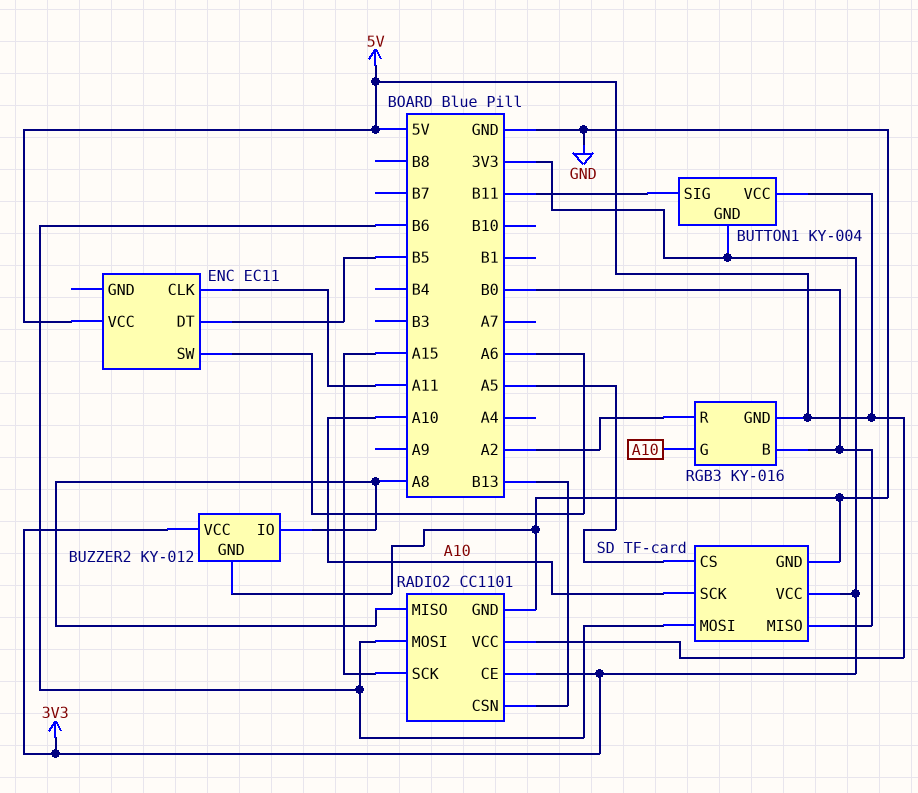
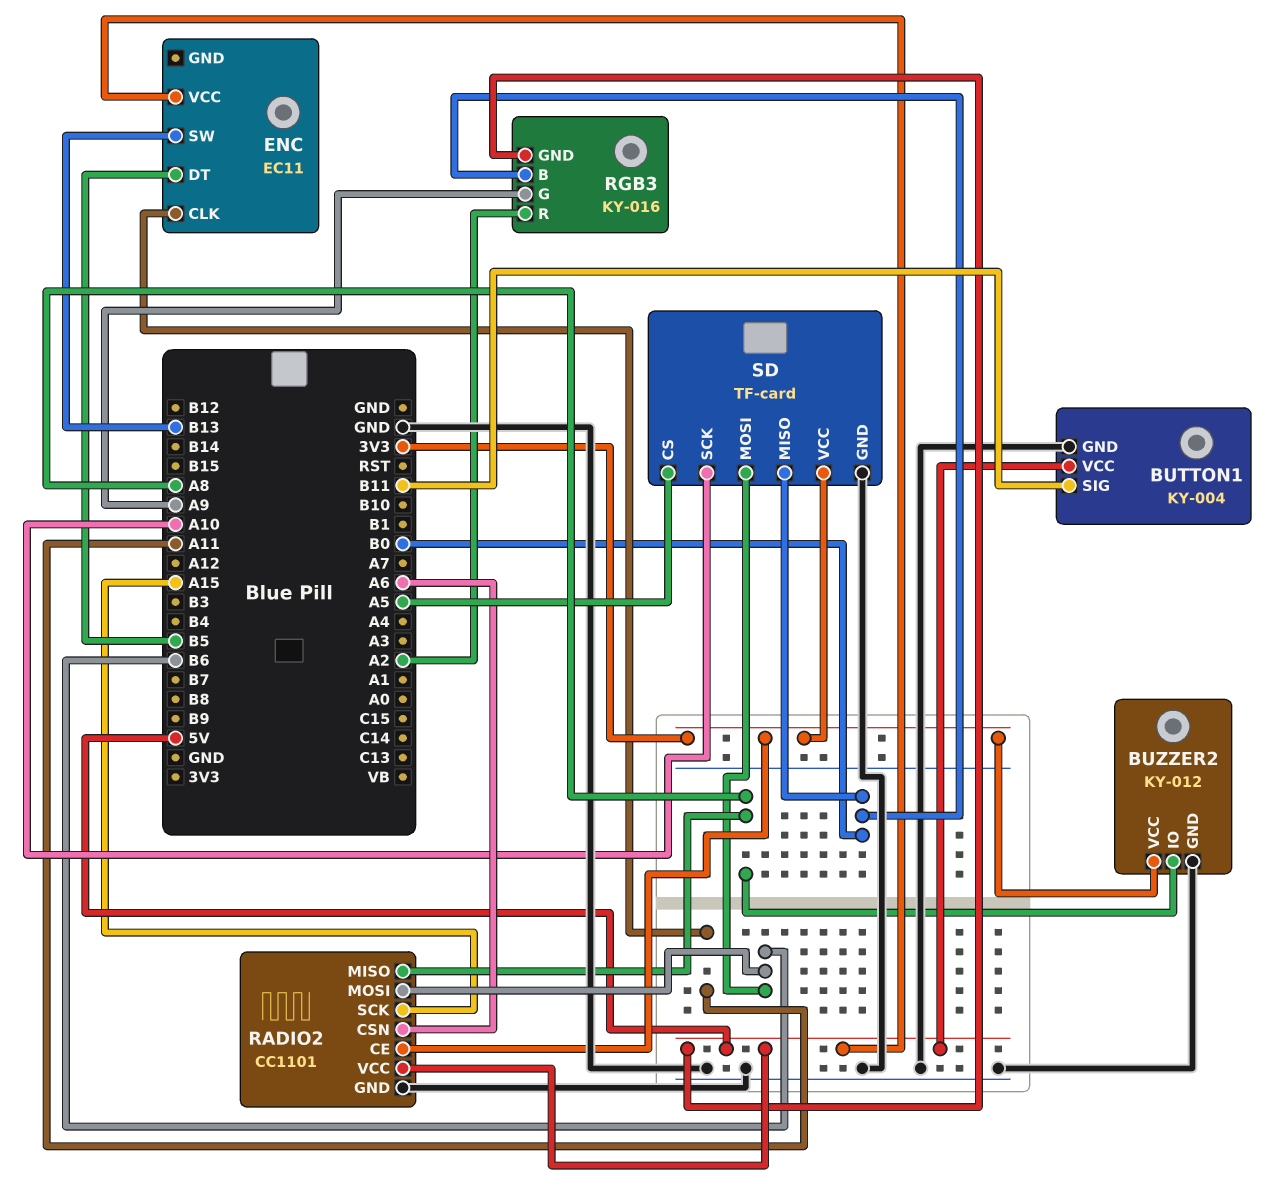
BUTTON1 pin GND: 3V3 -> GND
ENC pin SW: A6 -> B13
RADIO2 pin CSN: B13 -> A6
RGB3 pin G: A10 -> A9

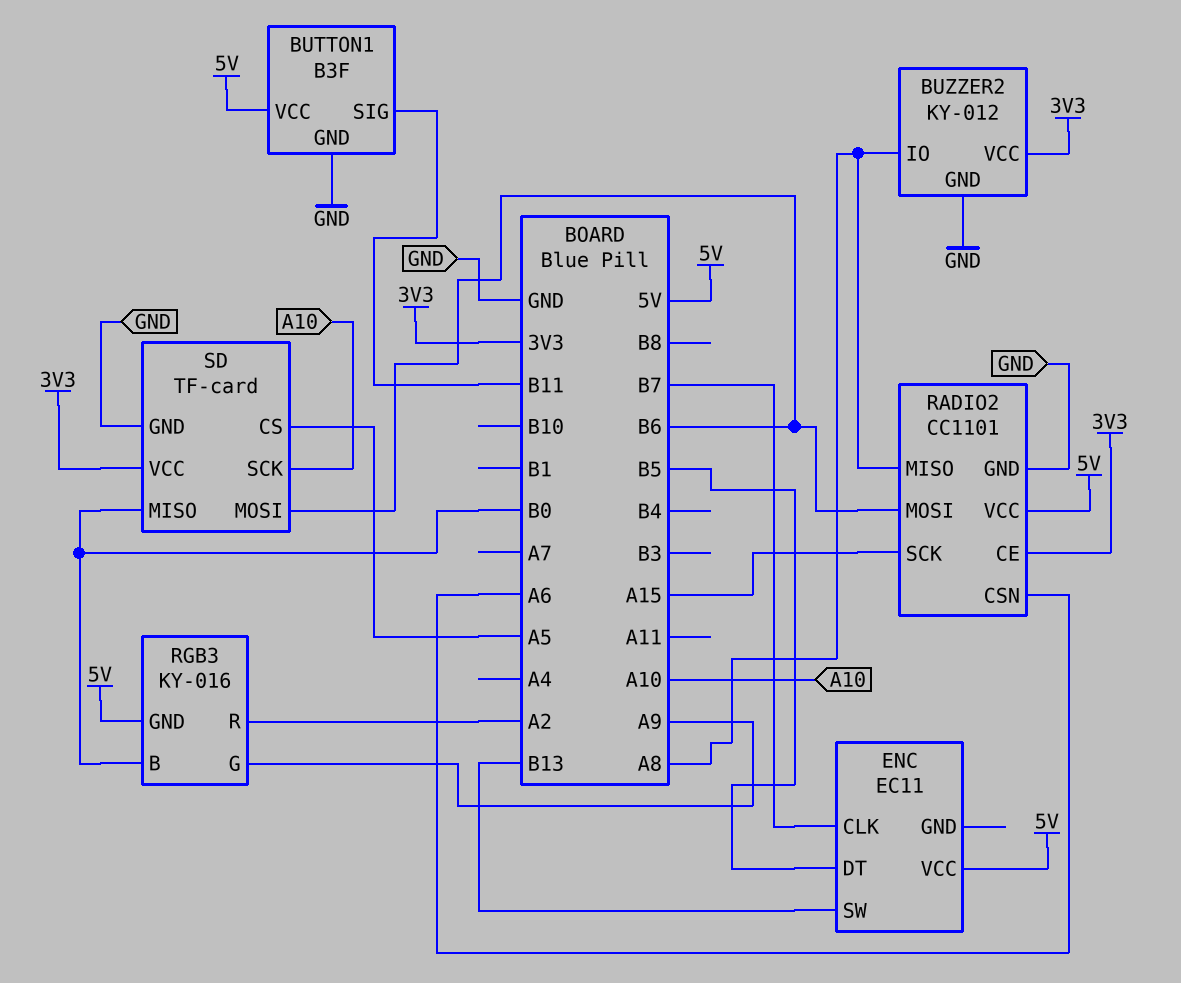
BUTTON1: KY-004 -> B3F
ENC pin CLK: A11 -> B7

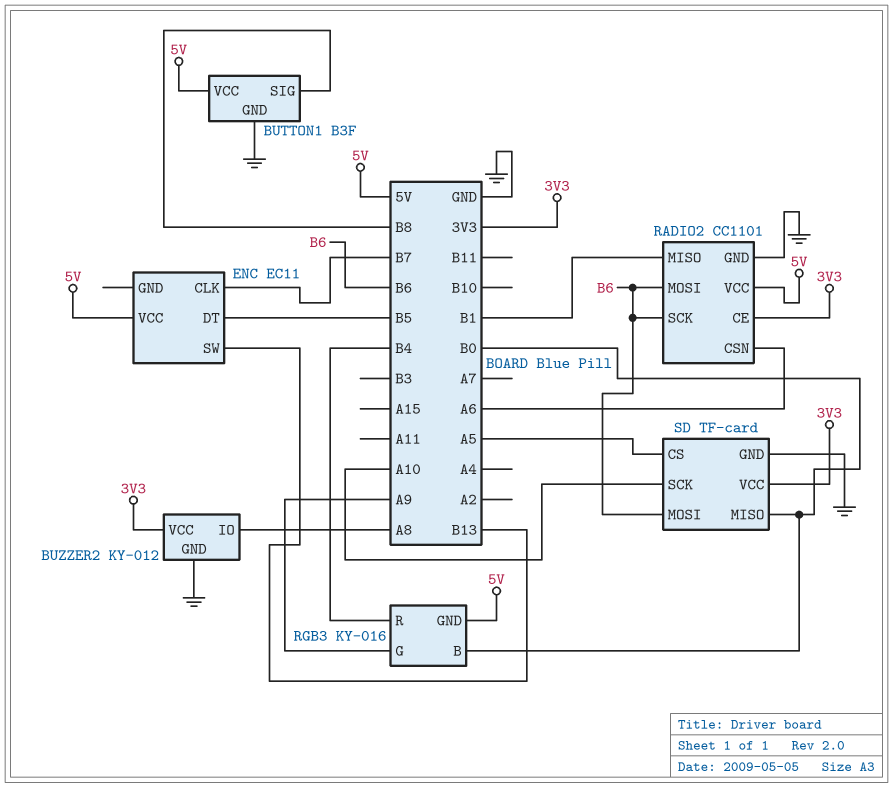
BUTTON1 pin SIG: B11 -> B8
RADIO2 pin MISO: A8 -> B1
RADIO2 pin SCK: A15 -> B6
RGB3 pin R: A2 -> B4

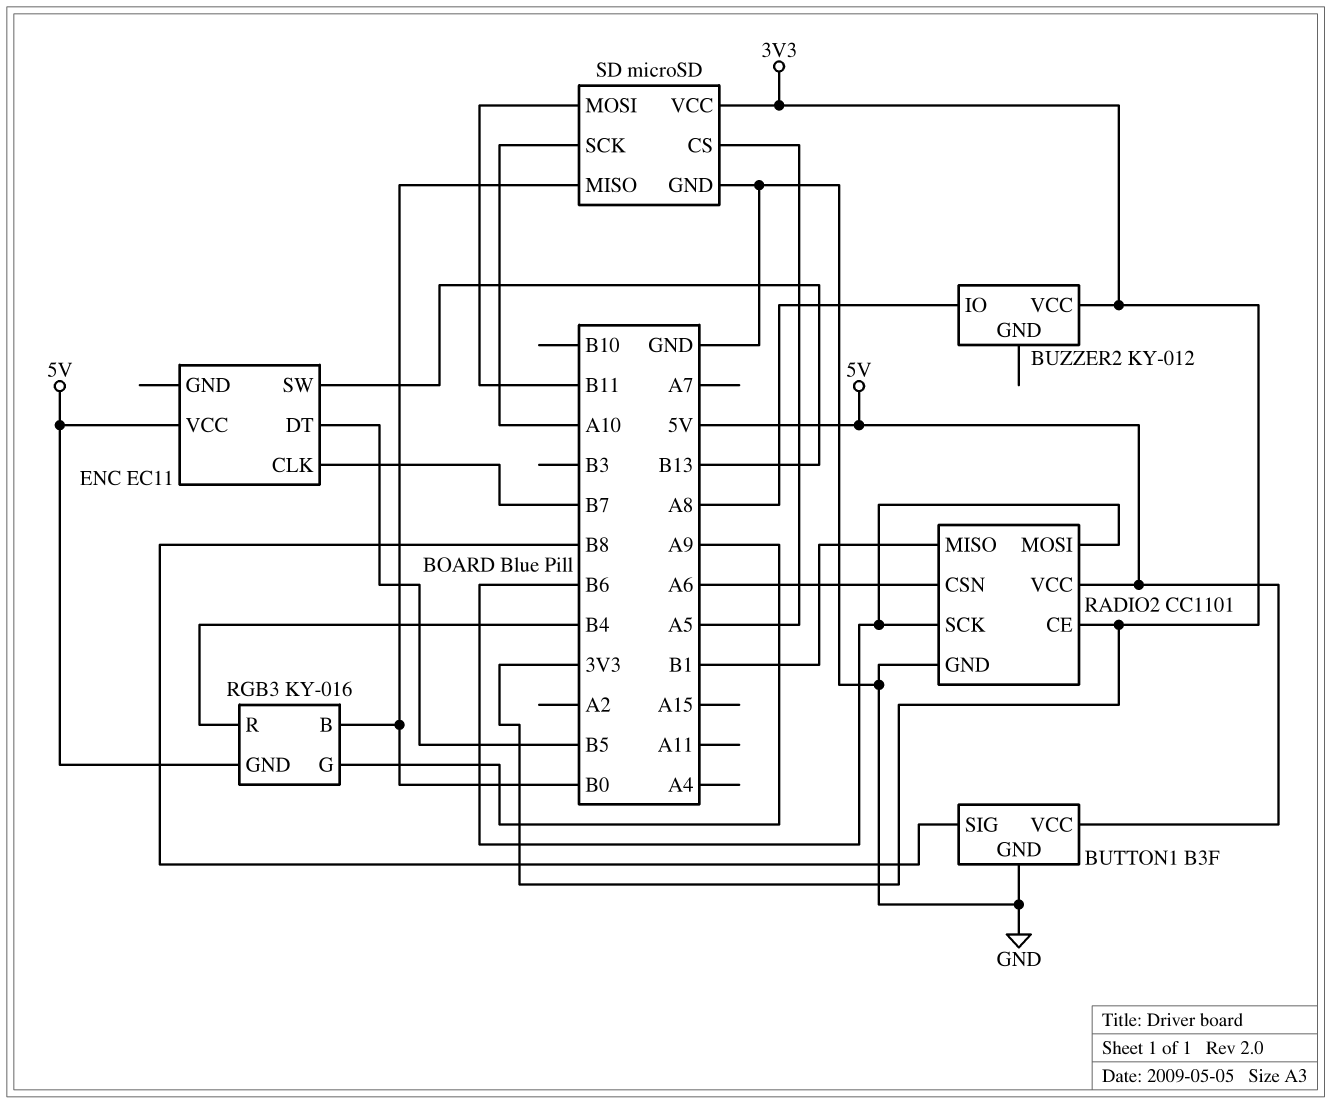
BUZZER2 pin GND: GND -> none
SD: TF-card -> microSD
SD pin MOSI: B6 -> B11

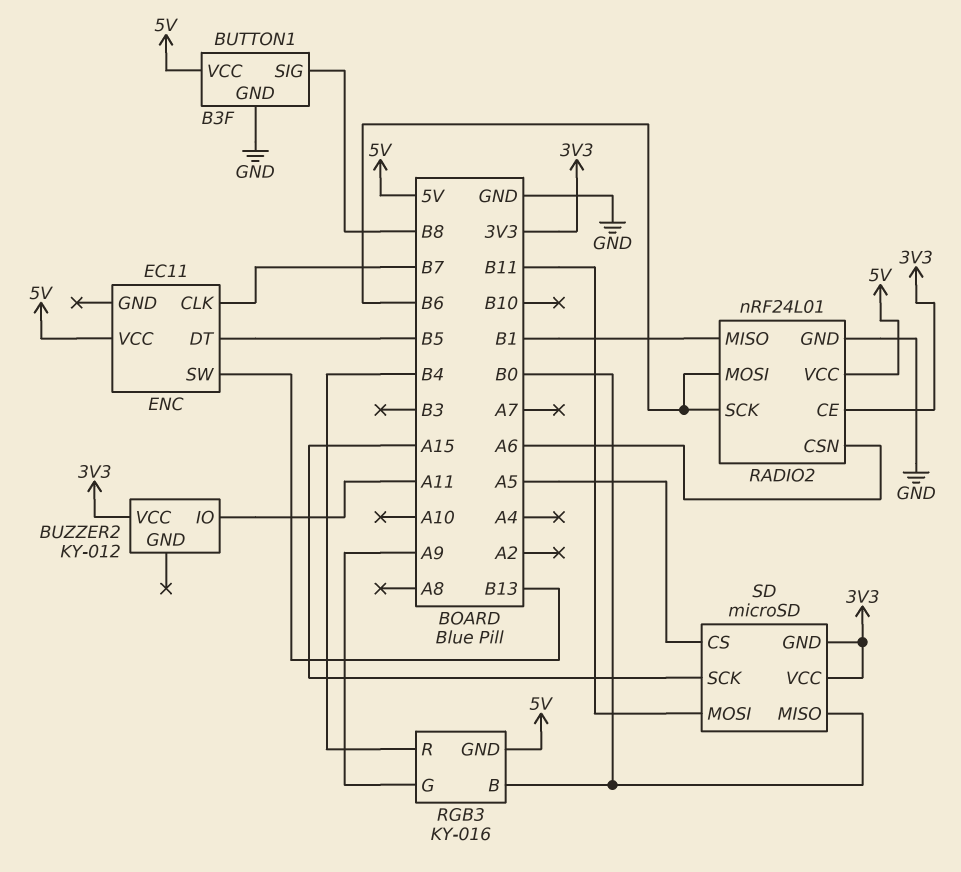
BUZZER2 pin IO: A8 -> A11
RADIO2: CC1101 -> nRF24L01
SD pin GND: GND -> 3V3
SD pin SCK: A10 -> A15

